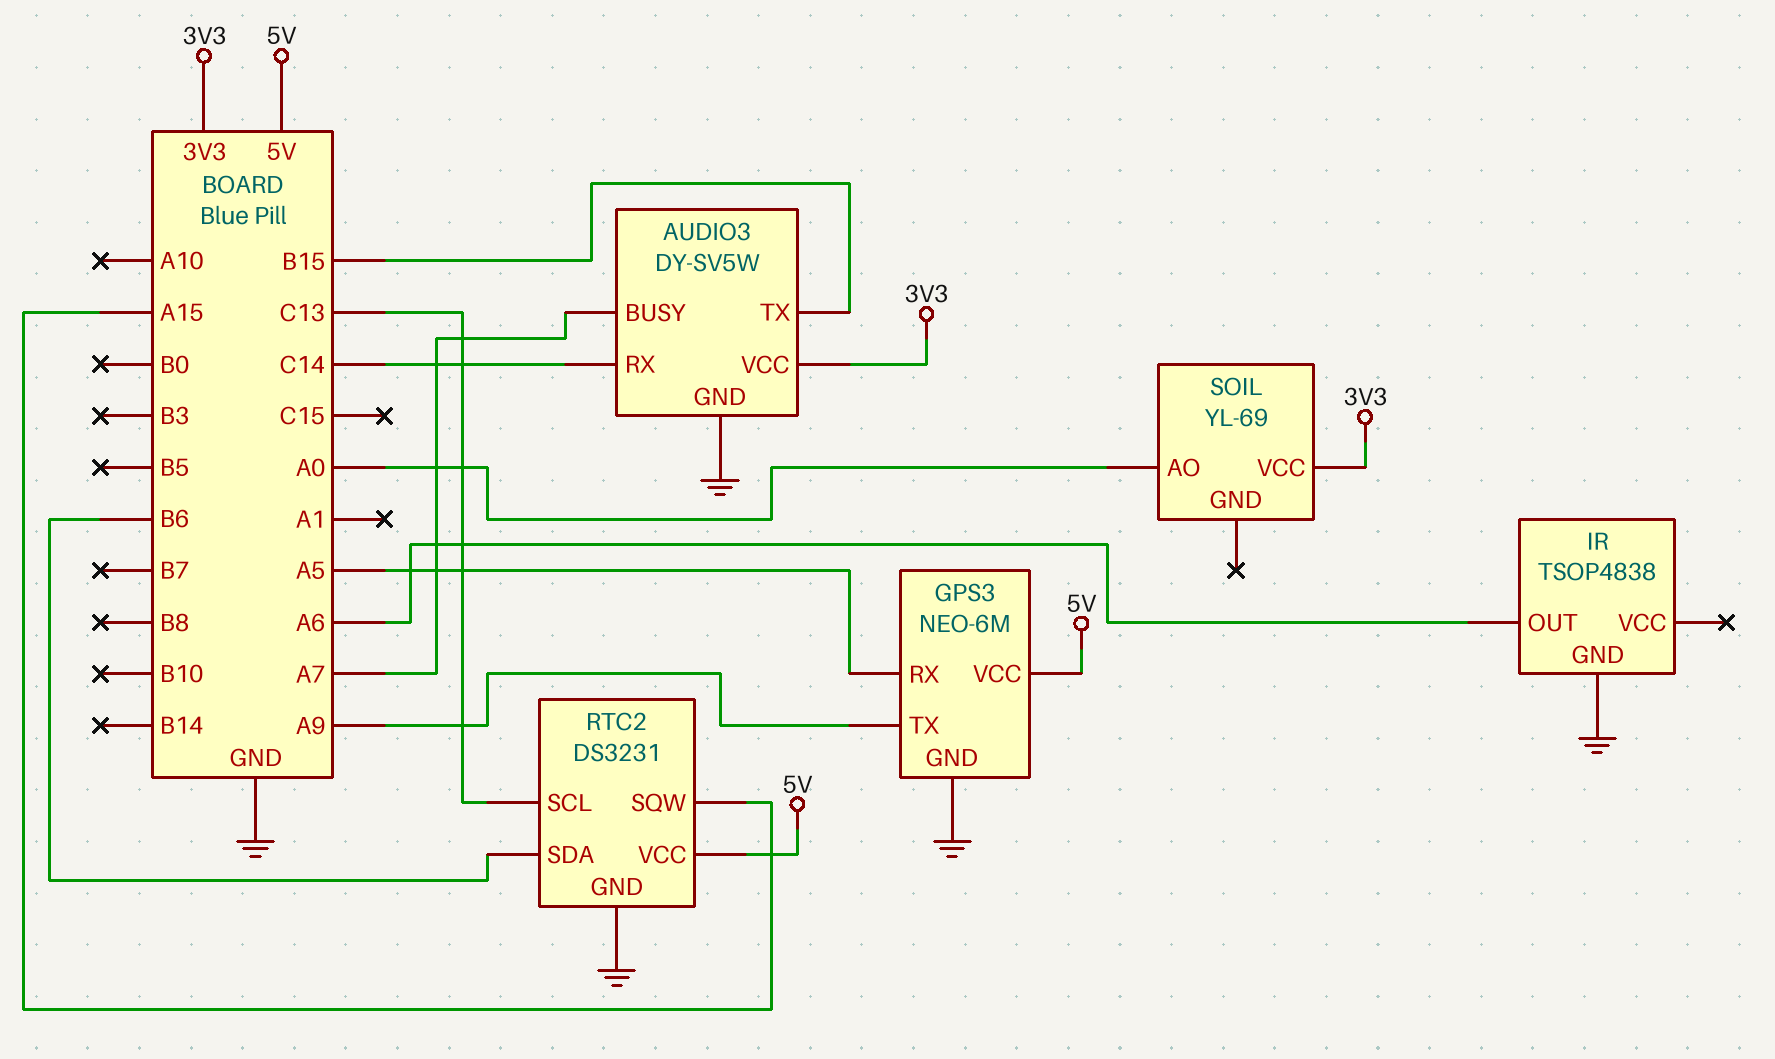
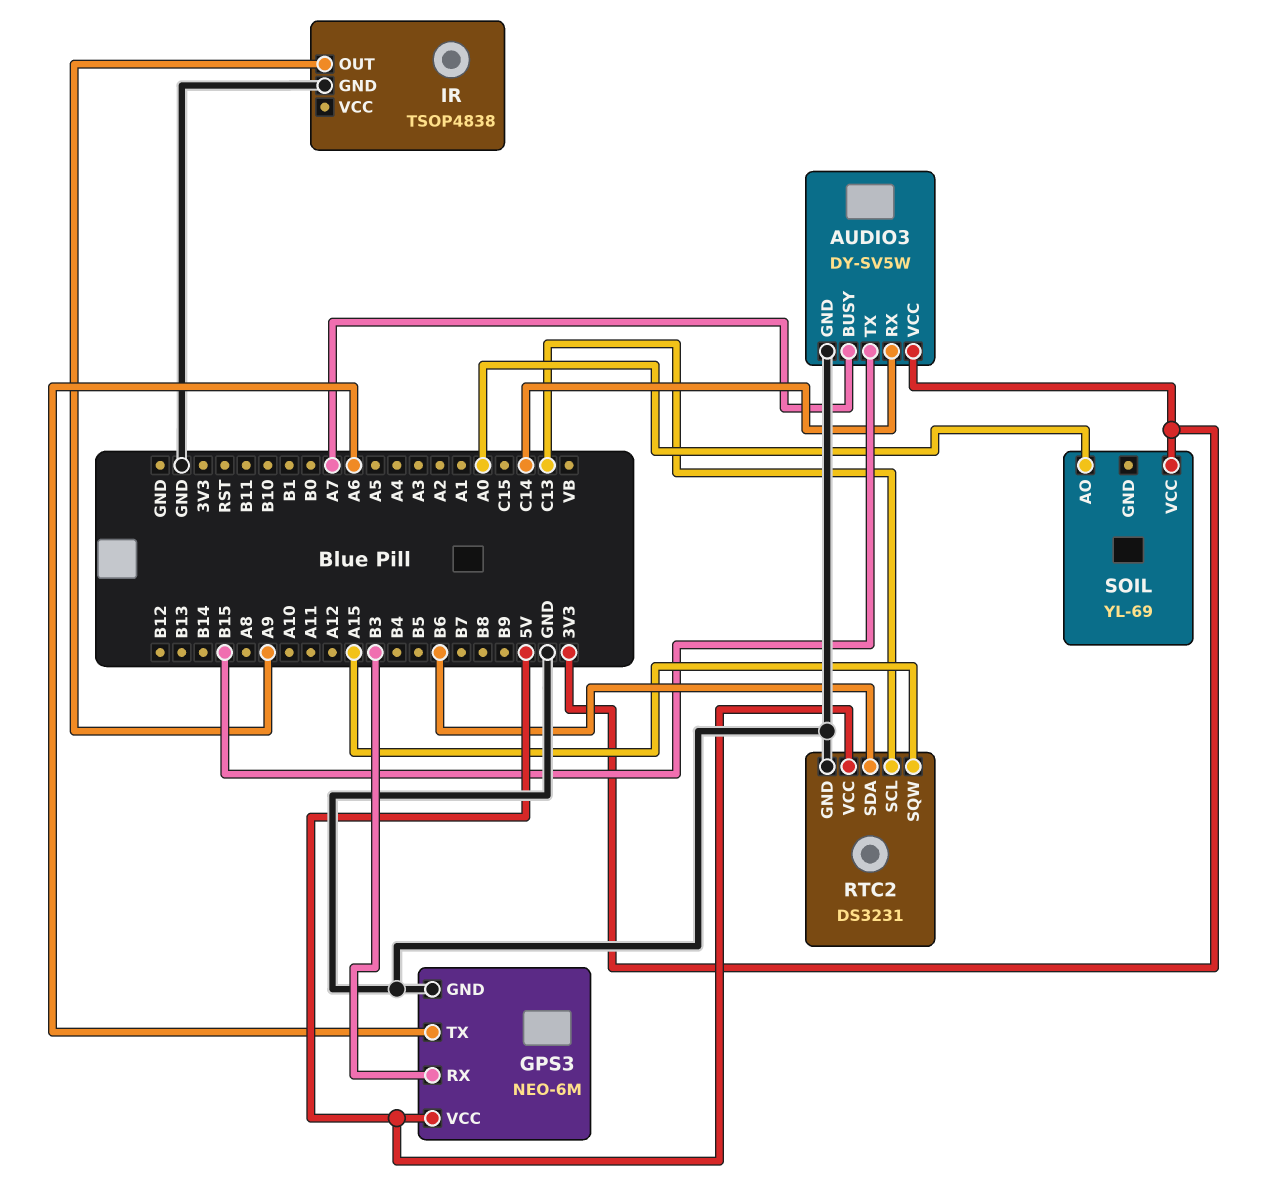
GPS3 pin RX: A5 -> B3
GPS3 pin TX: A9 -> A6
IR pin OUT: A6 -> A9

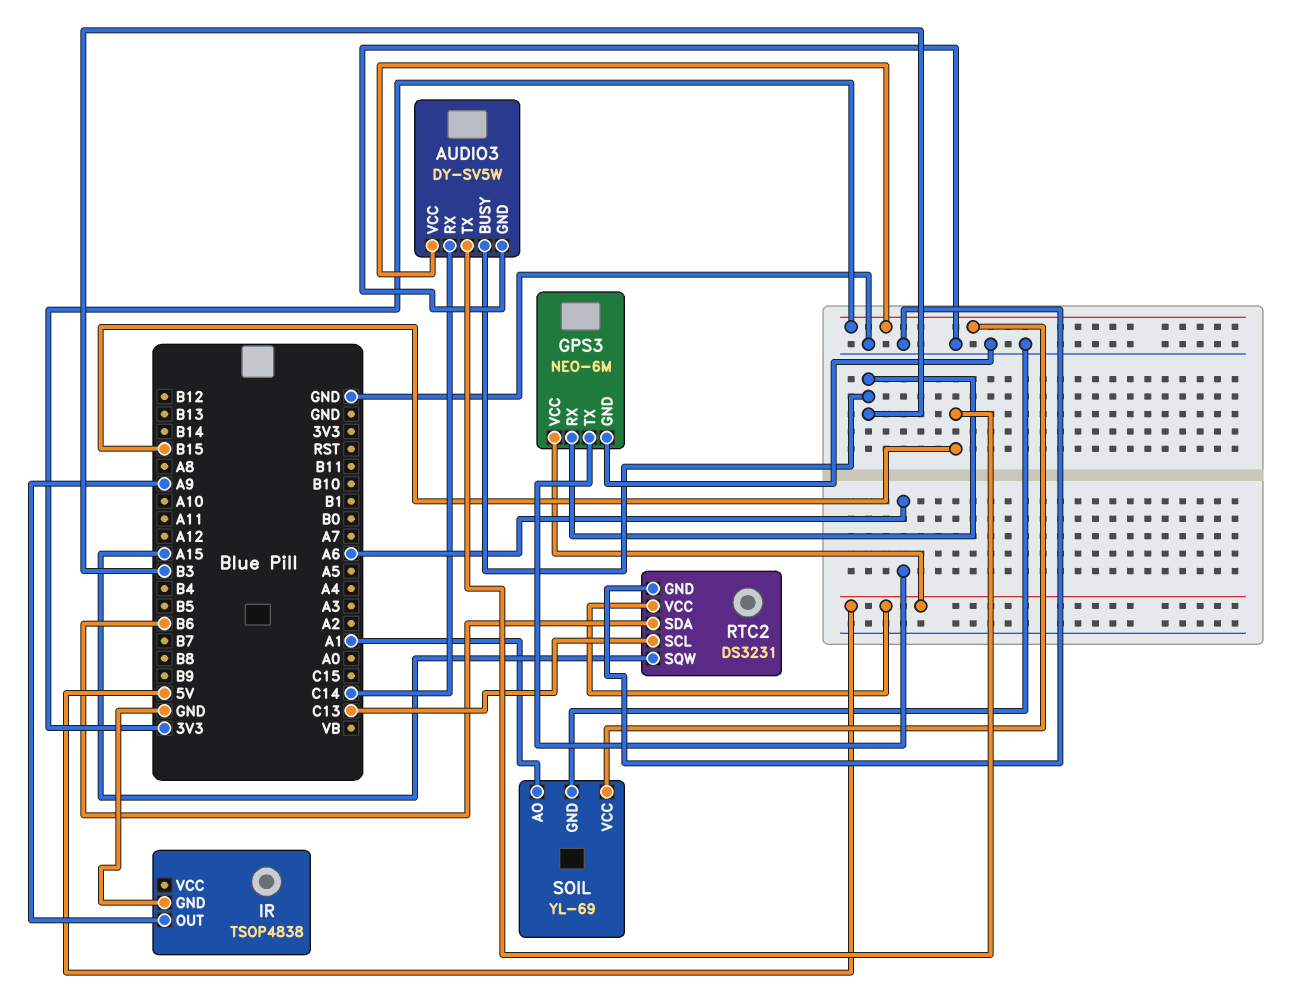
AUDIO3 pin BUSY: A7 -> B3
SOIL pin AO: A0 -> A1
SOIL pin GND: none -> GND

